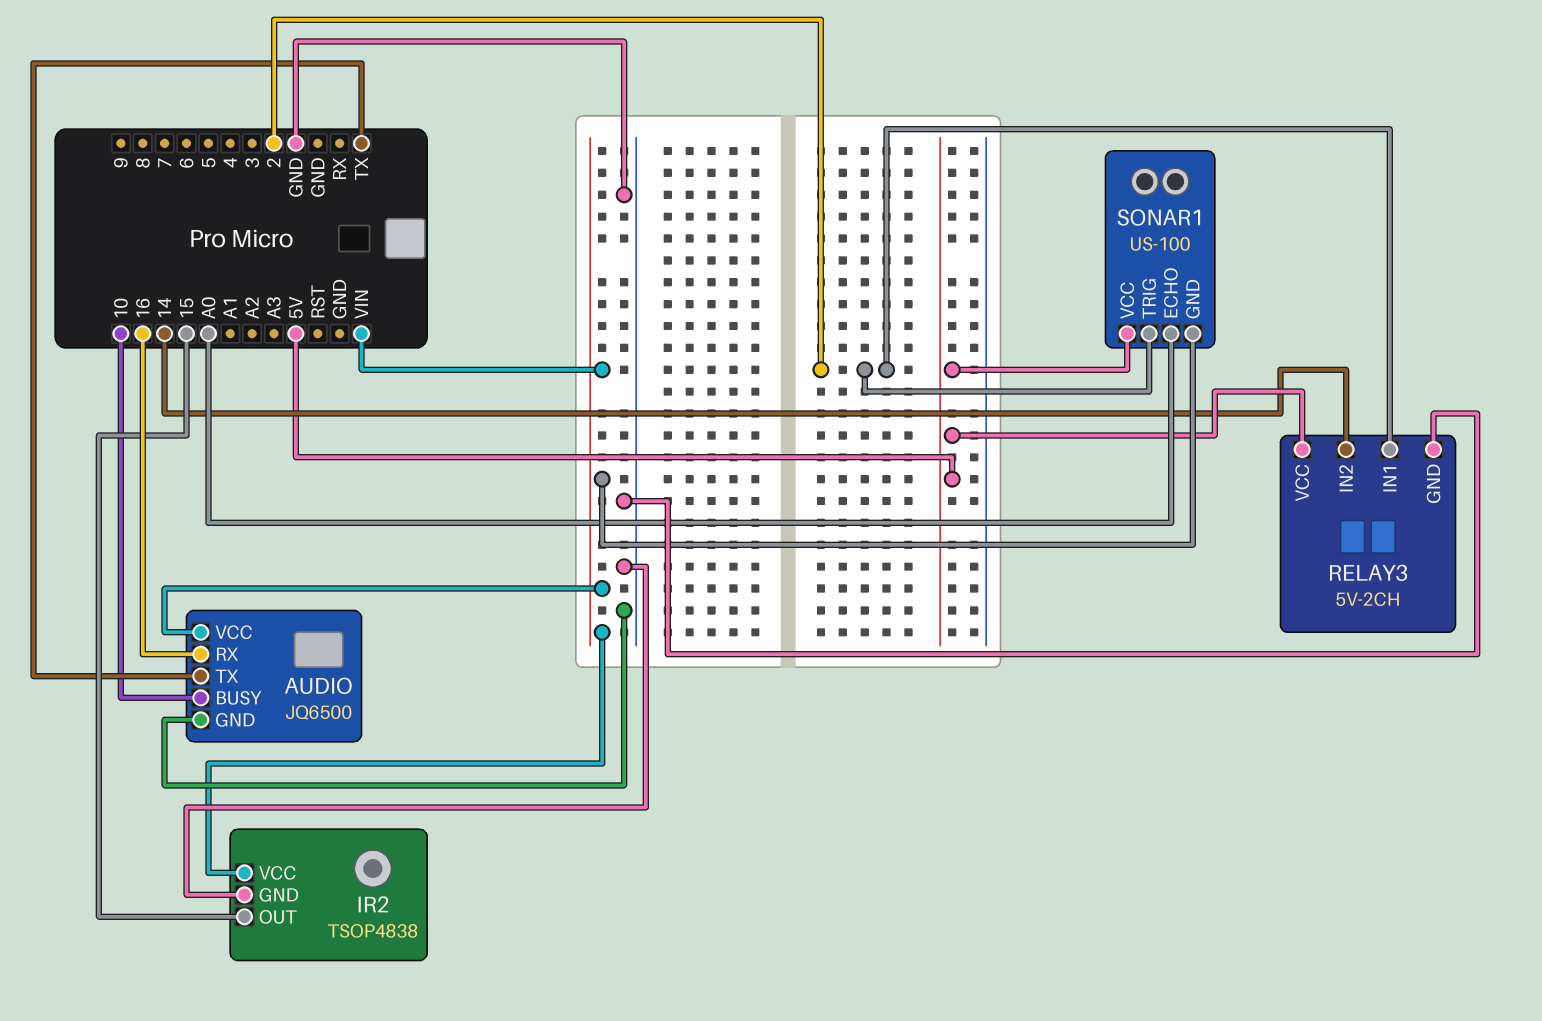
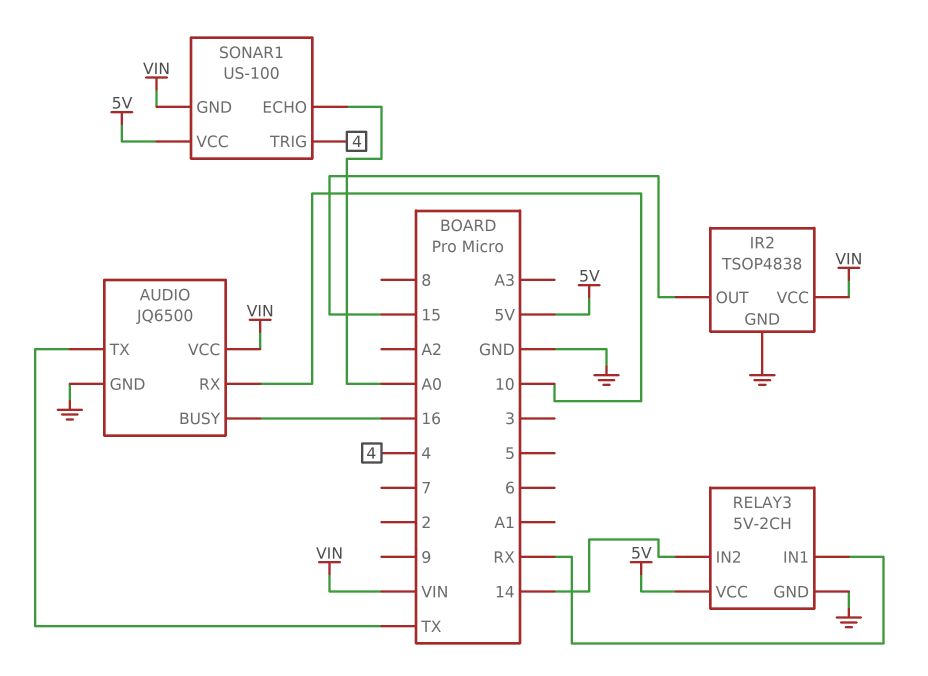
AUDIO pin BUSY: 10 -> 16
AUDIO pin RX: 16 -> 10
RELAY3 pin IN1: 2 -> RX
SONAR1 pin TRIG: 2 -> 4

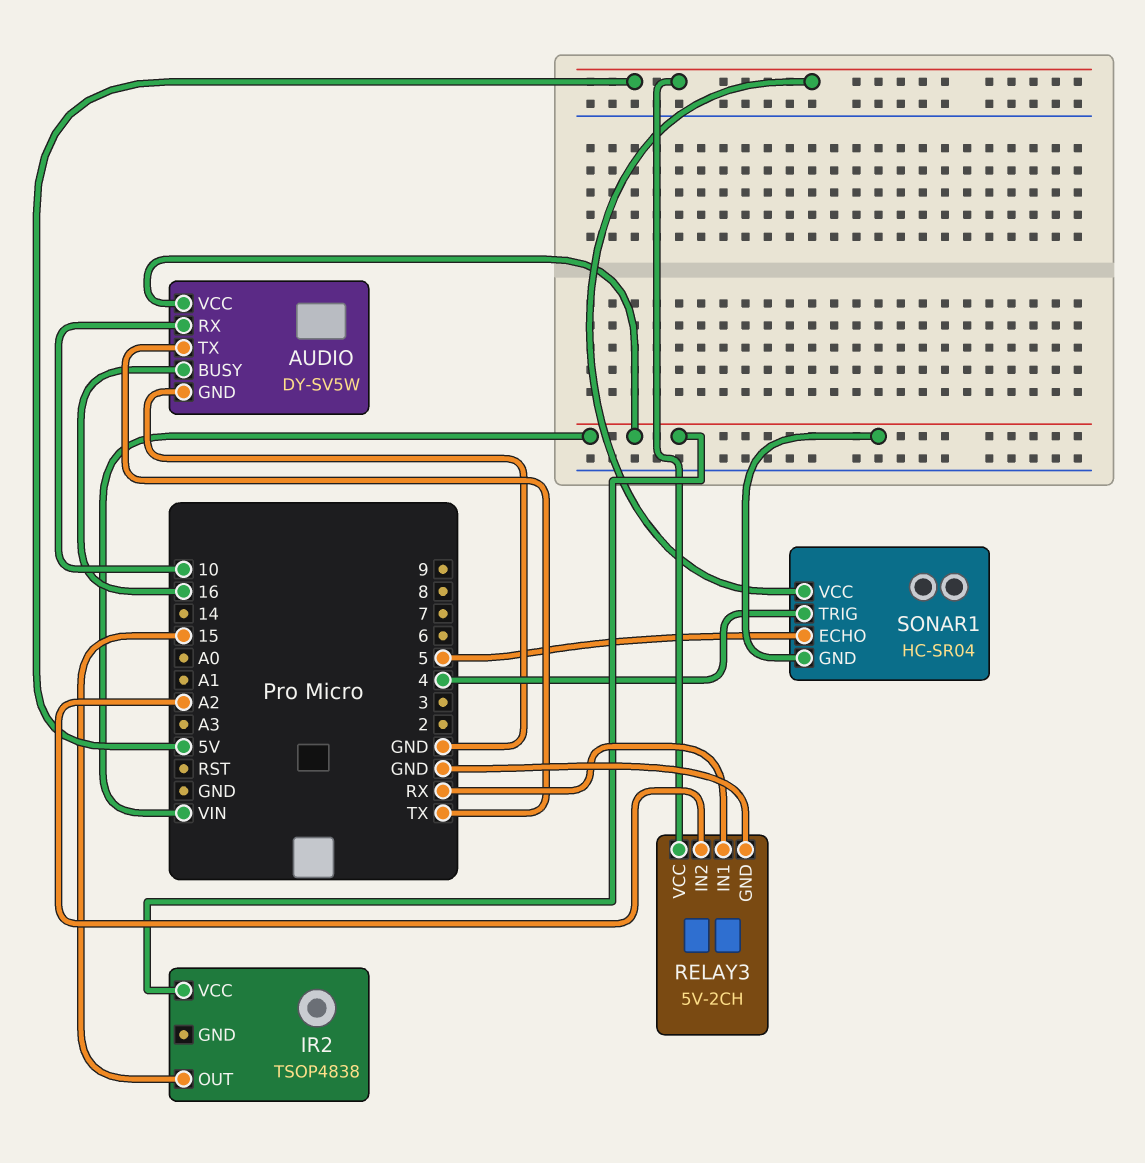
AUDIO: JQ6500 -> DY-SV5W
IR2 pin GND: GND -> none
RELAY3 pin IN2: 14 -> A2
SONAR1: US-100 -> HC-SR04
SONAR1 pin ECHO: A0 -> 5

